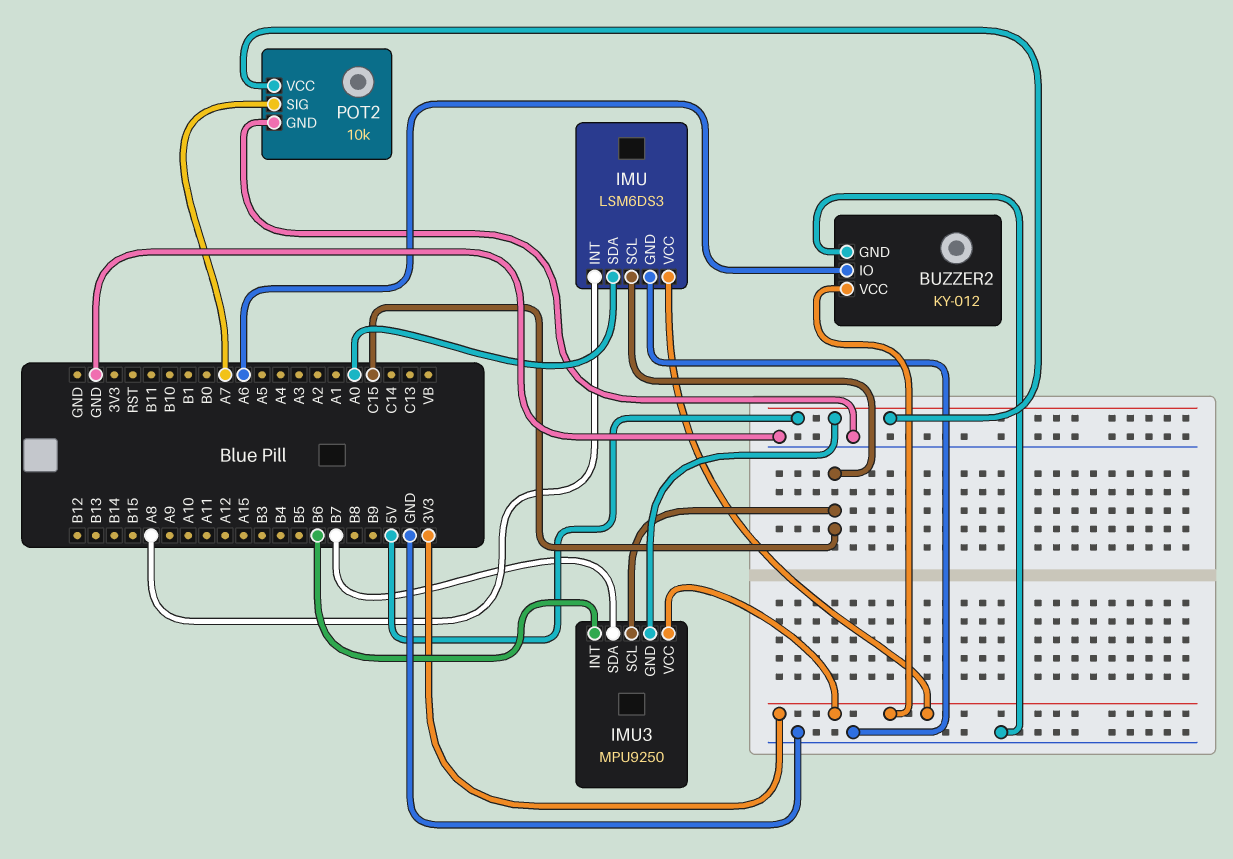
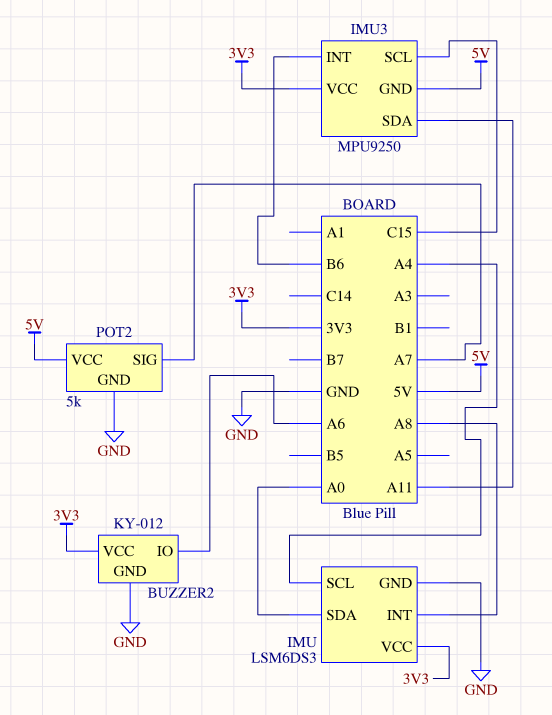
IMU pin SCL: C15 -> A4
IMU3 pin SDA: B7 -> A11
POT2: 10k -> 5k

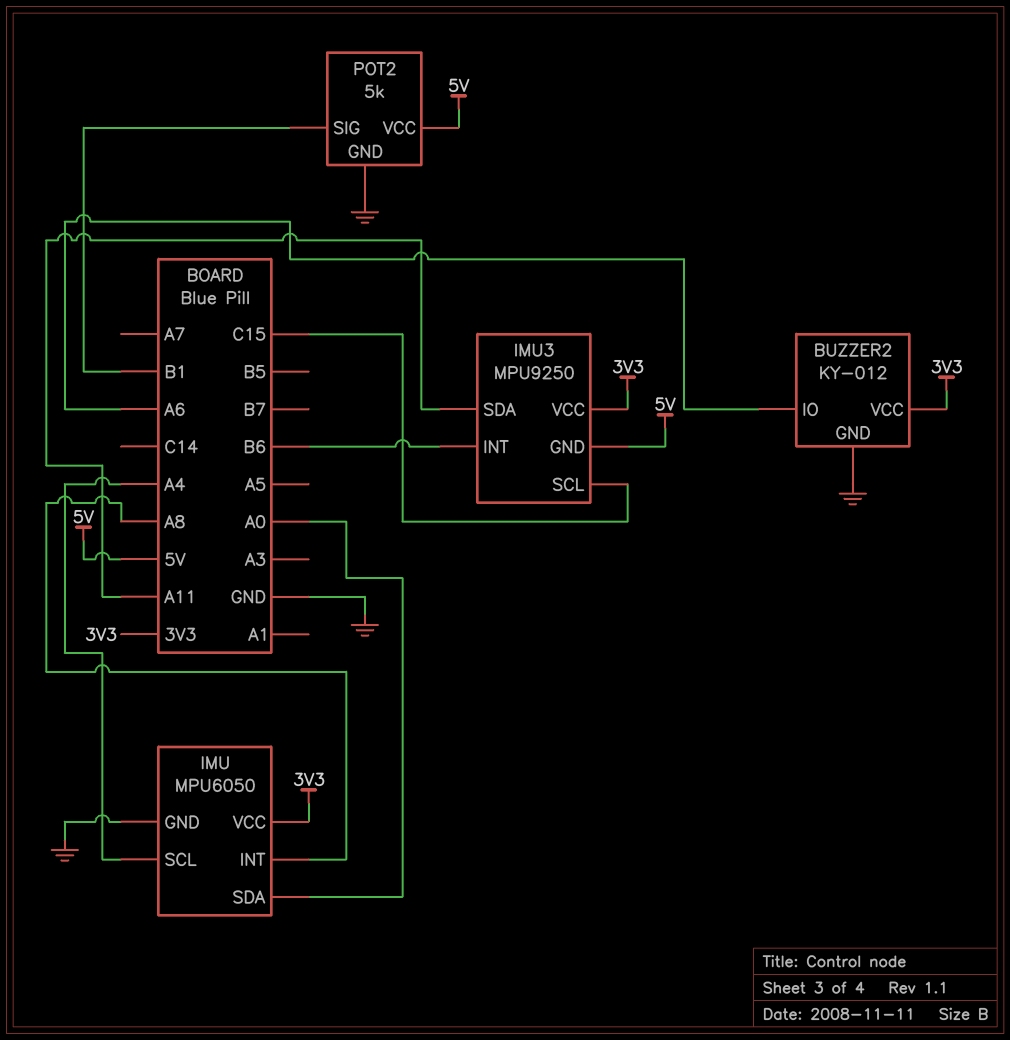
IMU: LSM6DS3 -> MPU6050
POT2 pin SIG: A7 -> B1

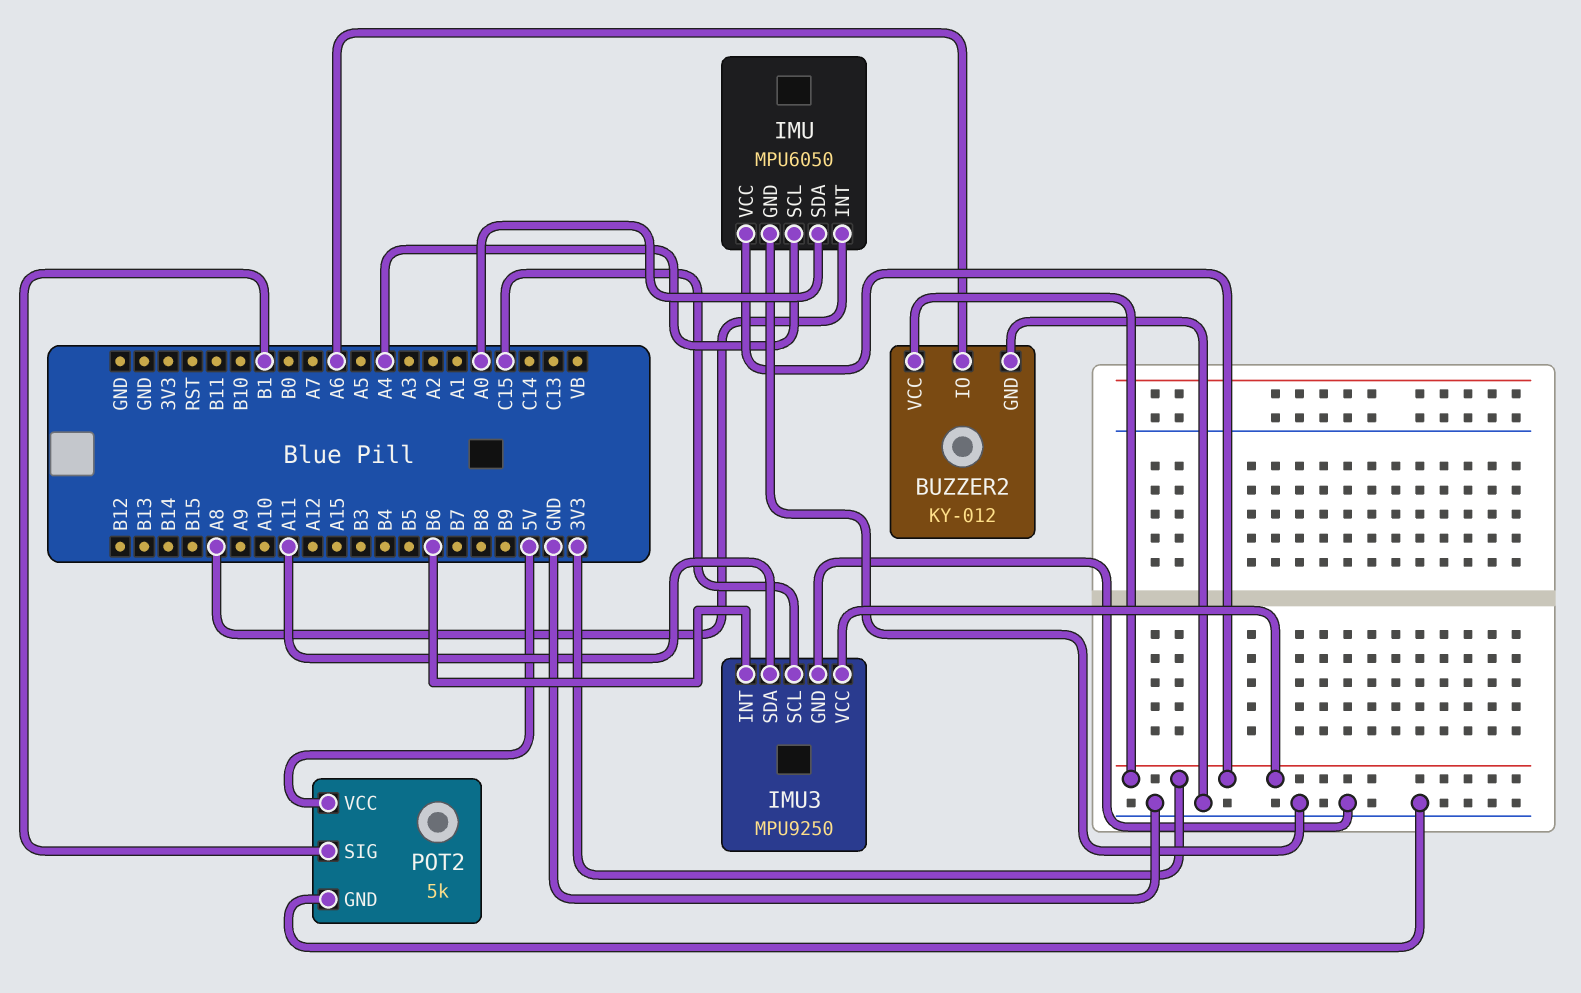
IMU3 pin GND: 5V -> GND

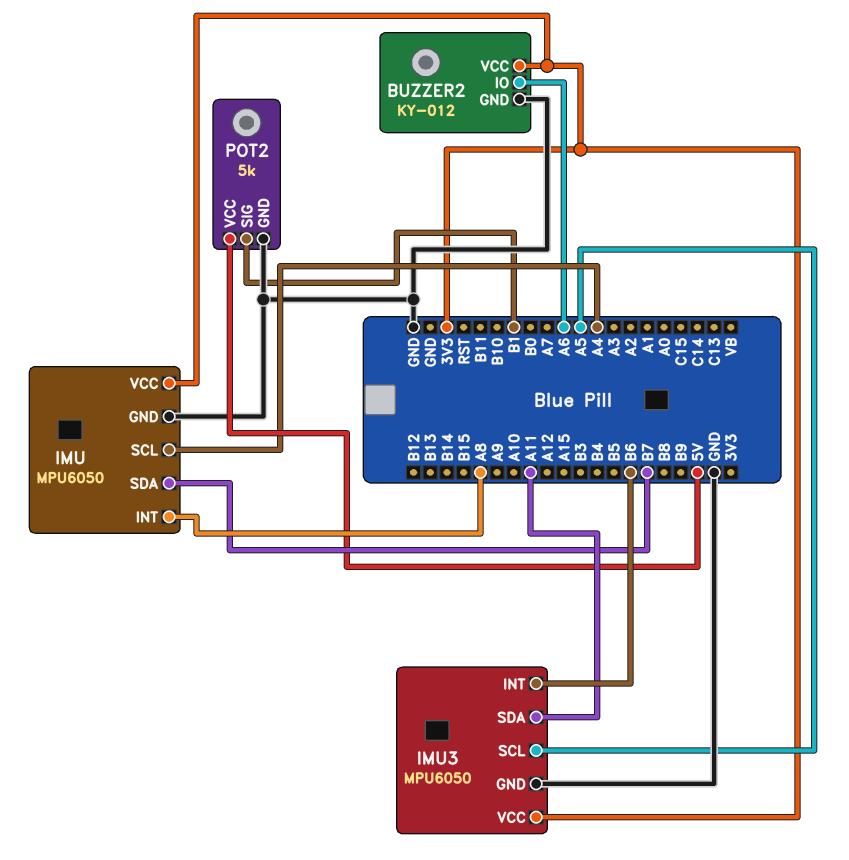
IMU pin SDA: A0 -> B7
IMU3: MPU9250 -> MPU6050
IMU3 pin SCL: C15 -> A5

